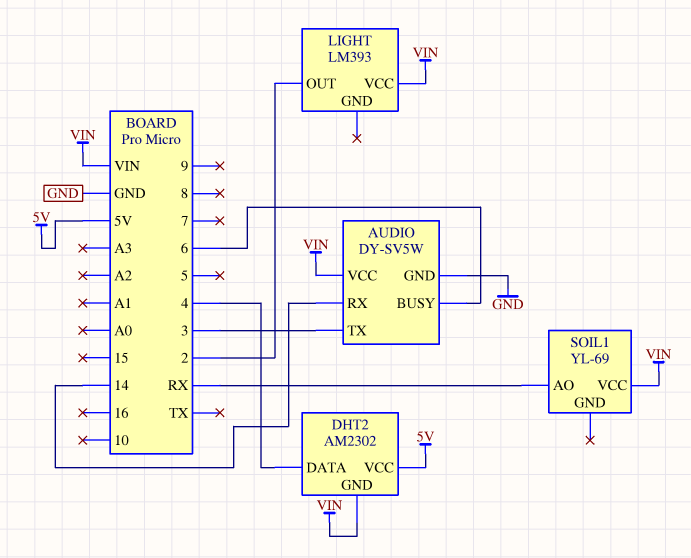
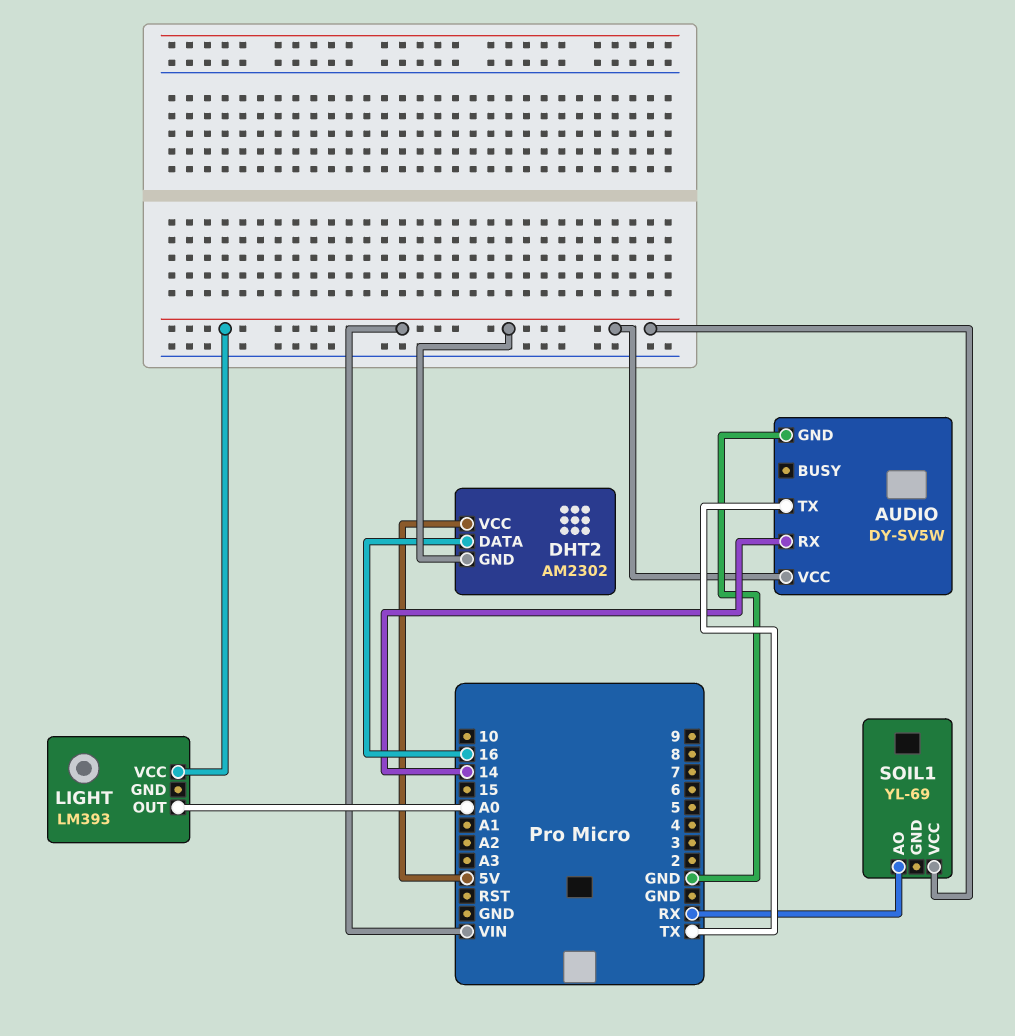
AUDIO pin BUSY: 6 -> none
AUDIO pin TX: 3 -> TX
DHT2 pin DATA: 4 -> 16
LIGHT pin OUT: 2 -> A0

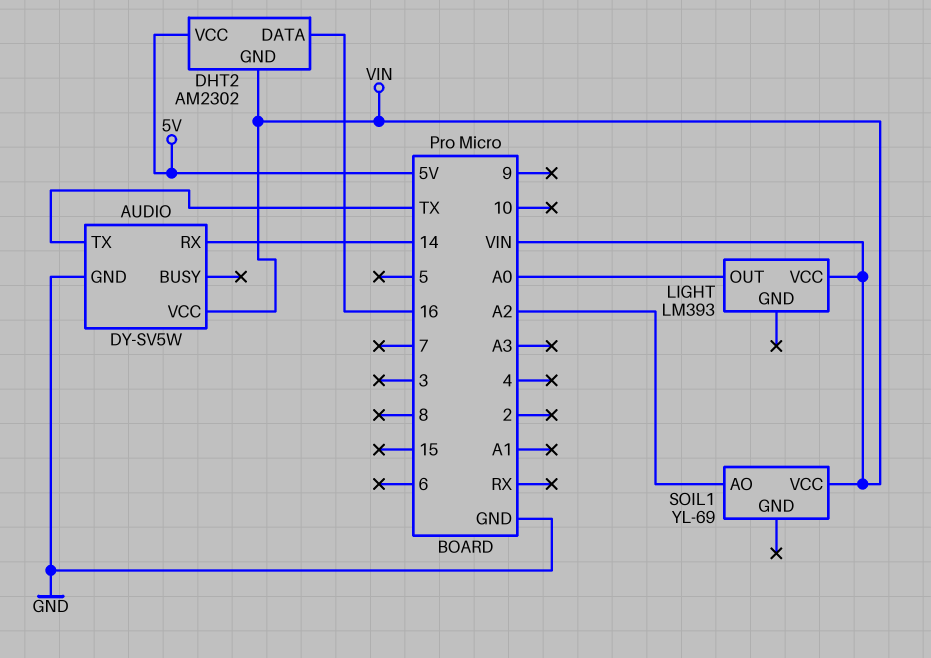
SOIL1 pin AO: RX -> A2

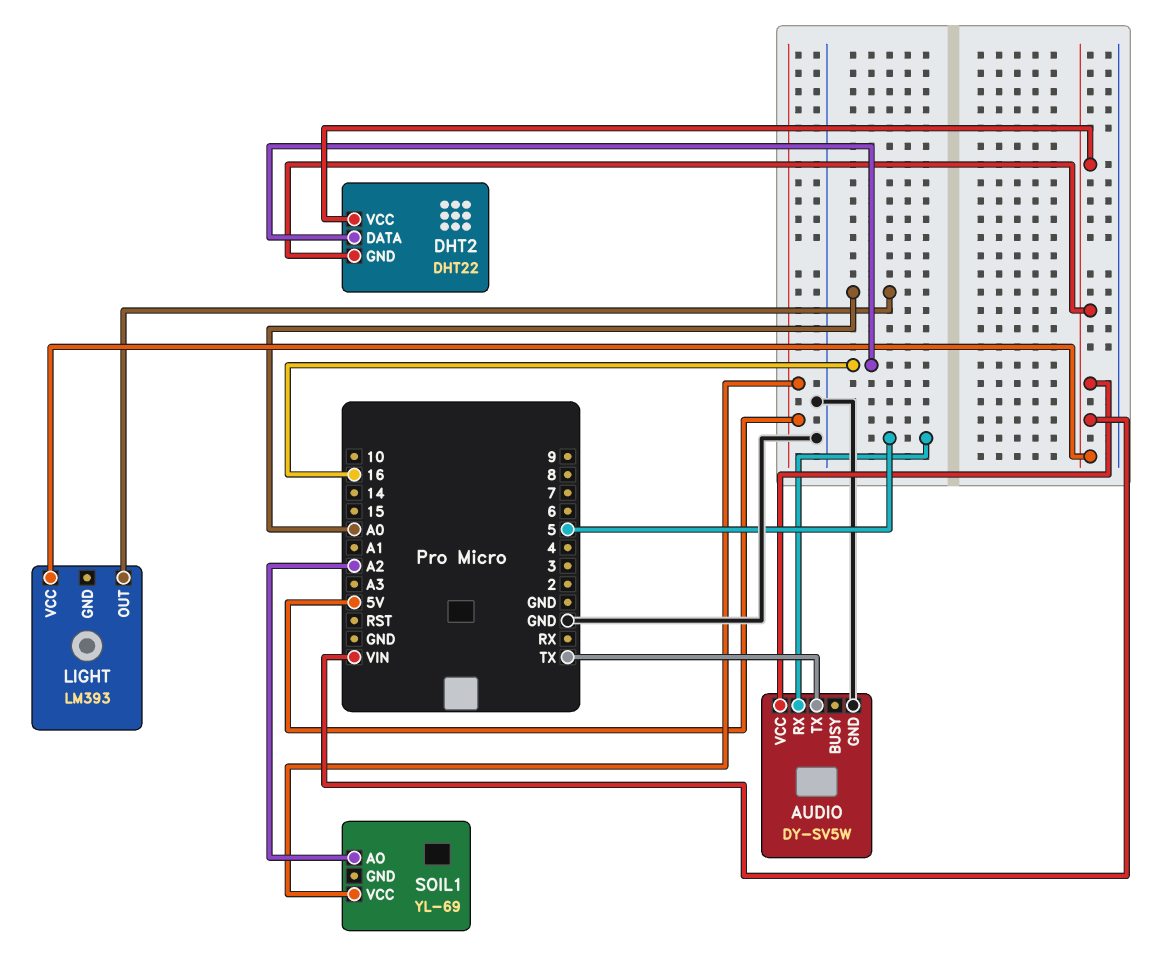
AUDIO pin RX: 14 -> 5
DHT2: AM2302 -> DHT22
DHT2 pin VCC: 5V -> VIN
SOIL1 pin VCC: VIN -> 5V

